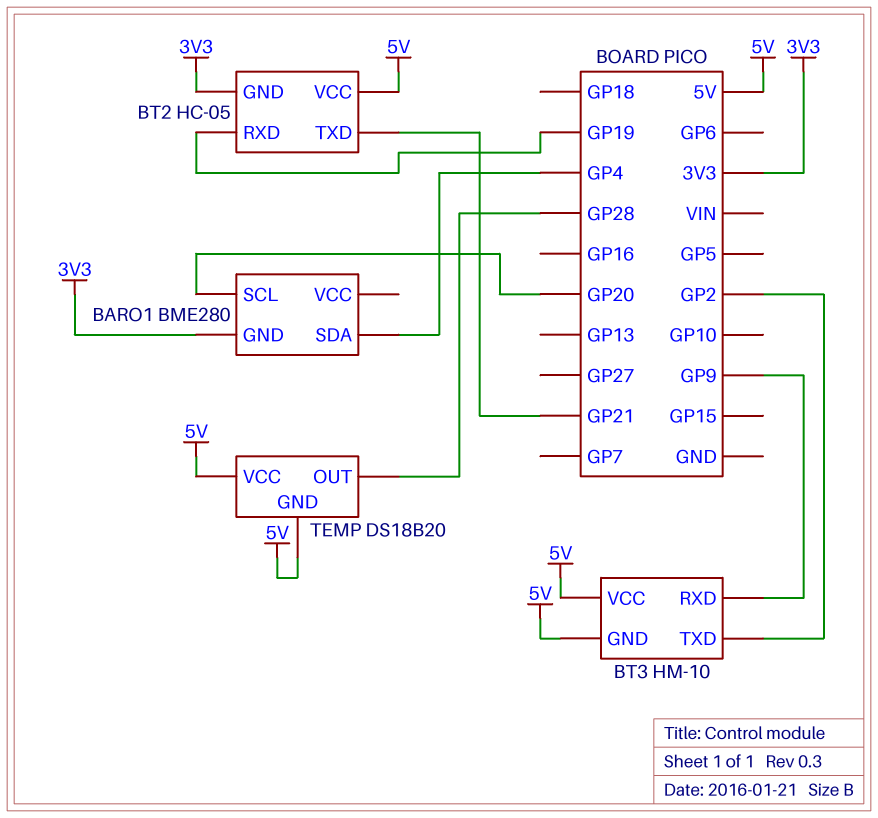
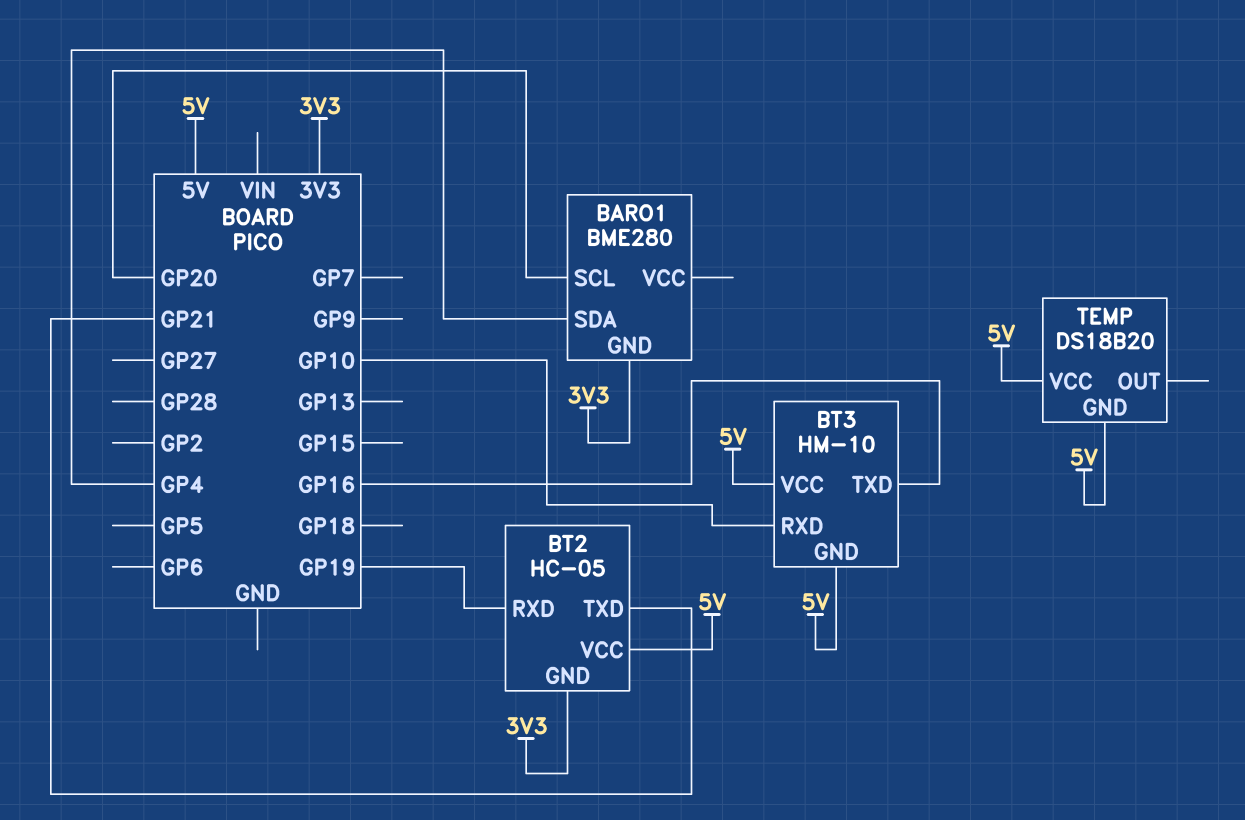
BT3 pin RXD: GP9 -> GP10
BT3 pin TXD: GP2 -> GP16
TEMP pin OUT: GP28 -> none

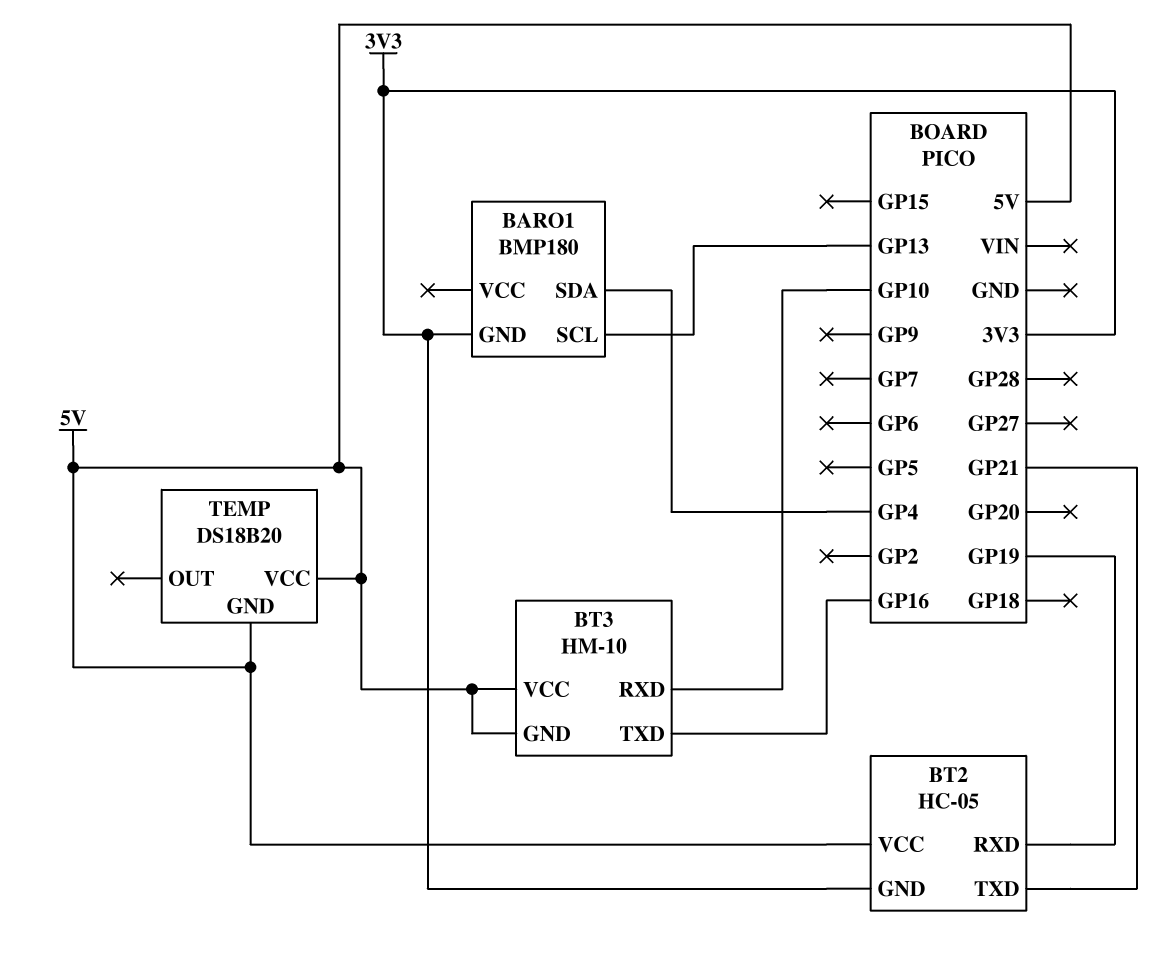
BARO1: BME280 -> BMP180
BARO1 pin SCL: GP20 -> GP13

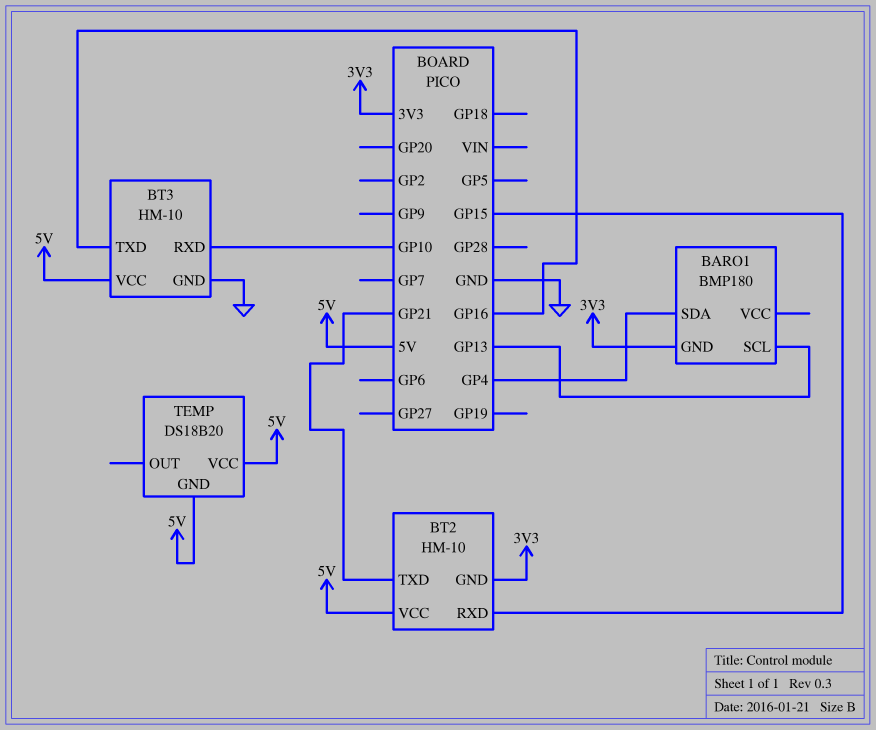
BT2: HC-05 -> HM-10
BT2 pin RXD: GP19 -> GP15
BT3 pin GND: 5V -> GND

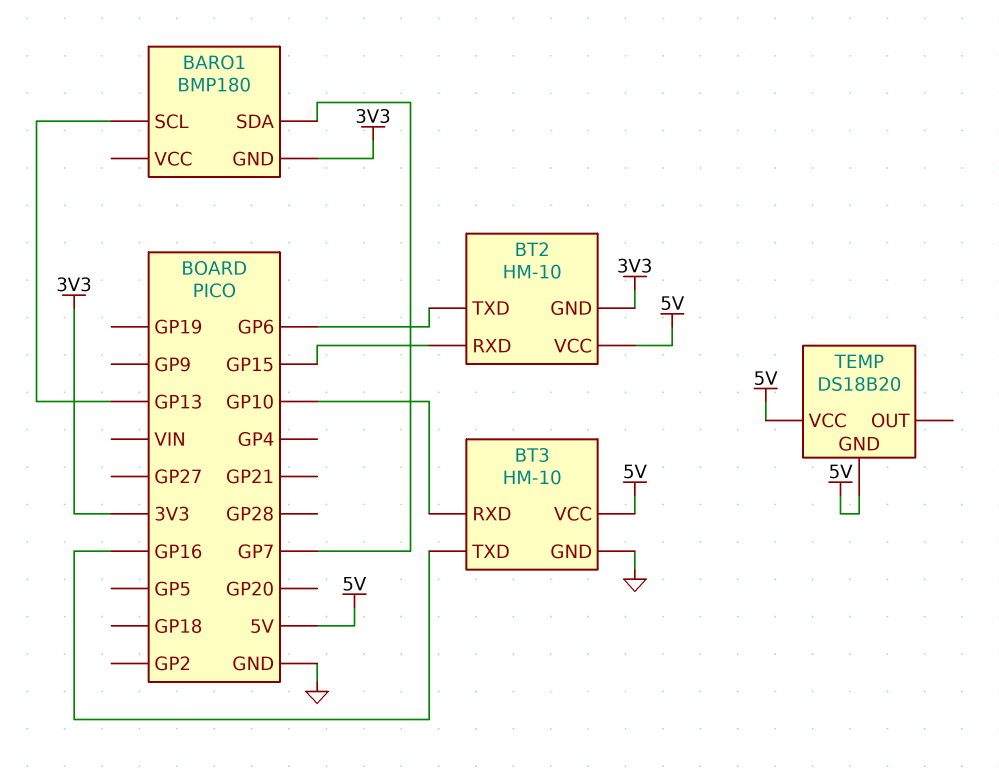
BARO1 pin SDA: GP4 -> GP7
BT2 pin TXD: GP21 -> GP6

